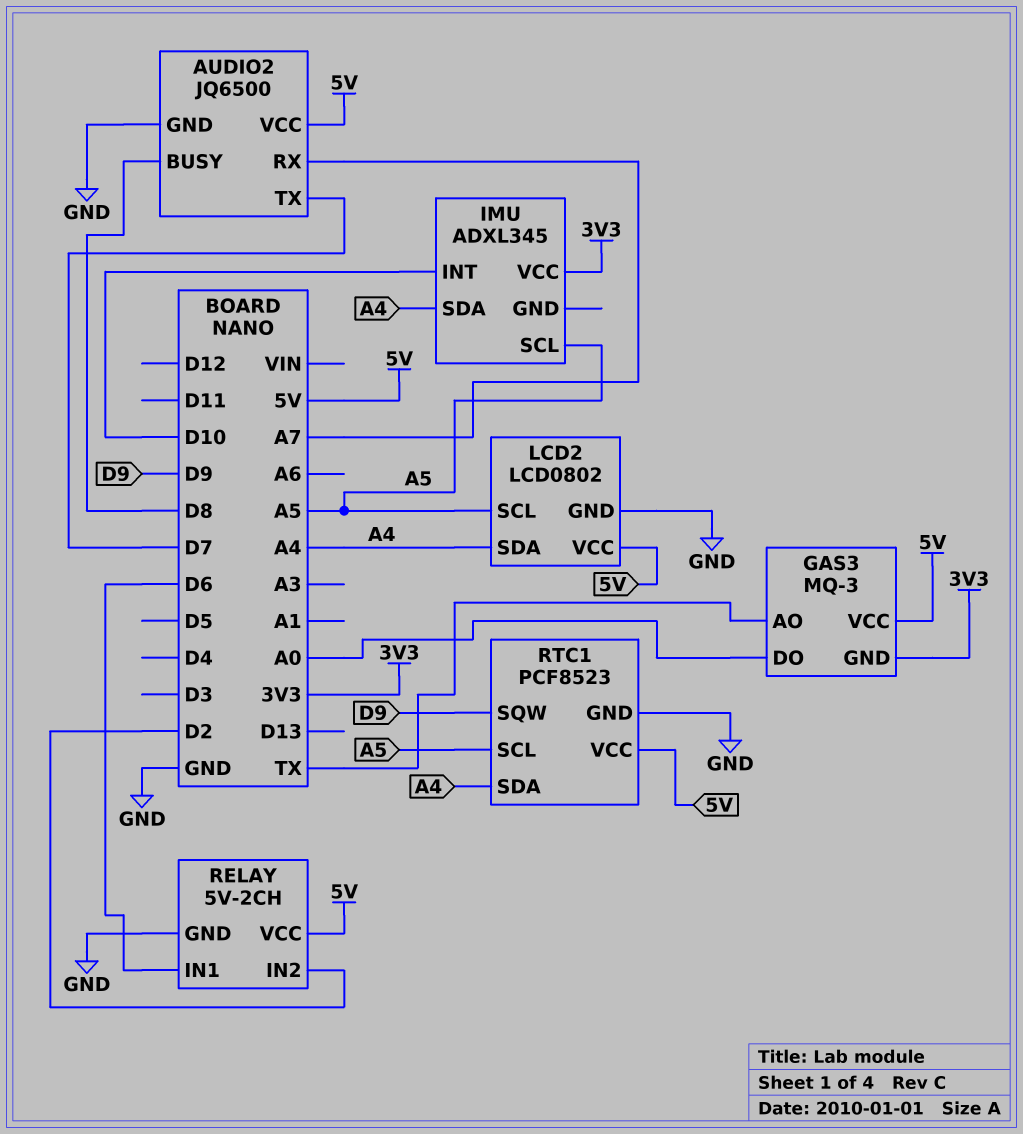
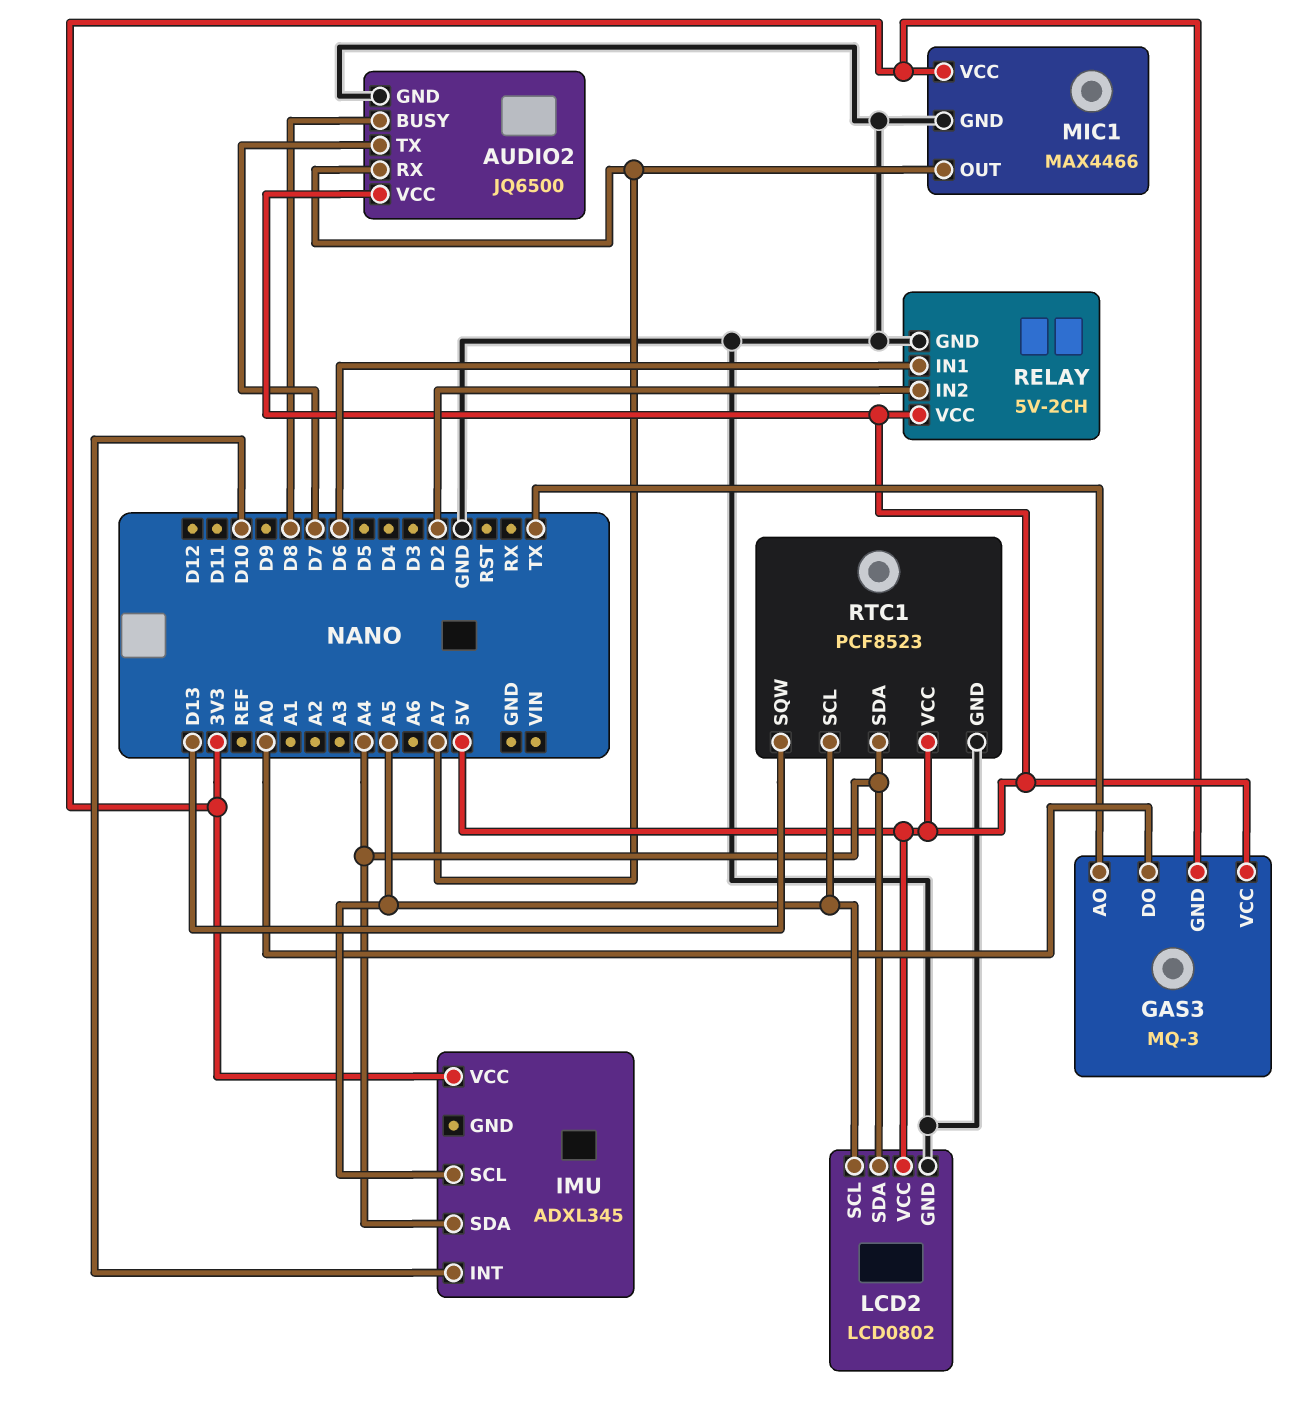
MIC1: none -> MAX4466
MIC1 pin GND: none -> GND
MIC1 pin OUT: none -> A7
MIC1 pin VCC: none -> 3V3
RTC1 pin SQW: D9 -> D13

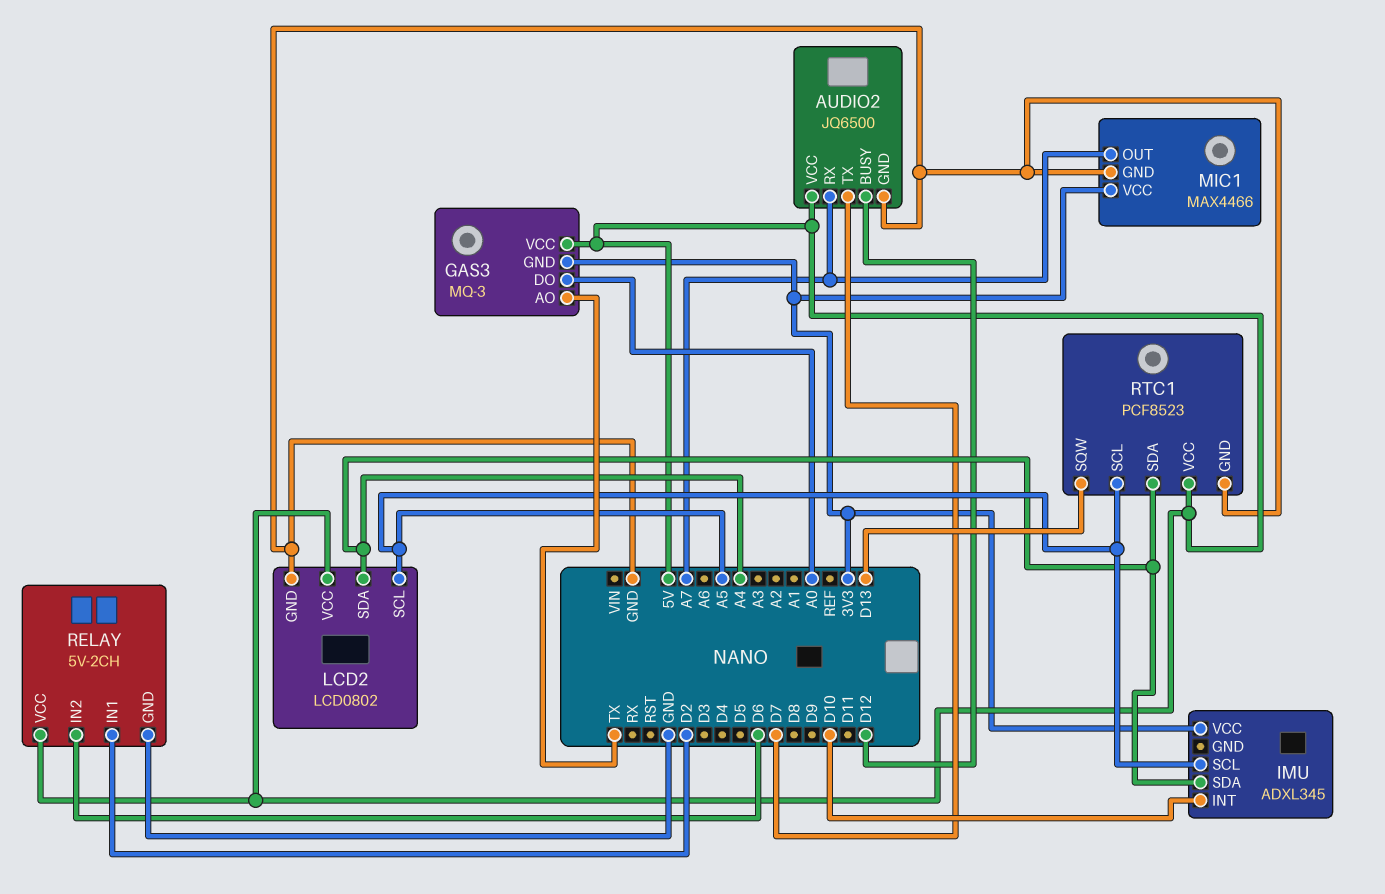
AUDIO2 pin BUSY: D8 -> D12
RELAY pin IN1: D6 -> D2
RELAY pin IN2: D2 -> D6

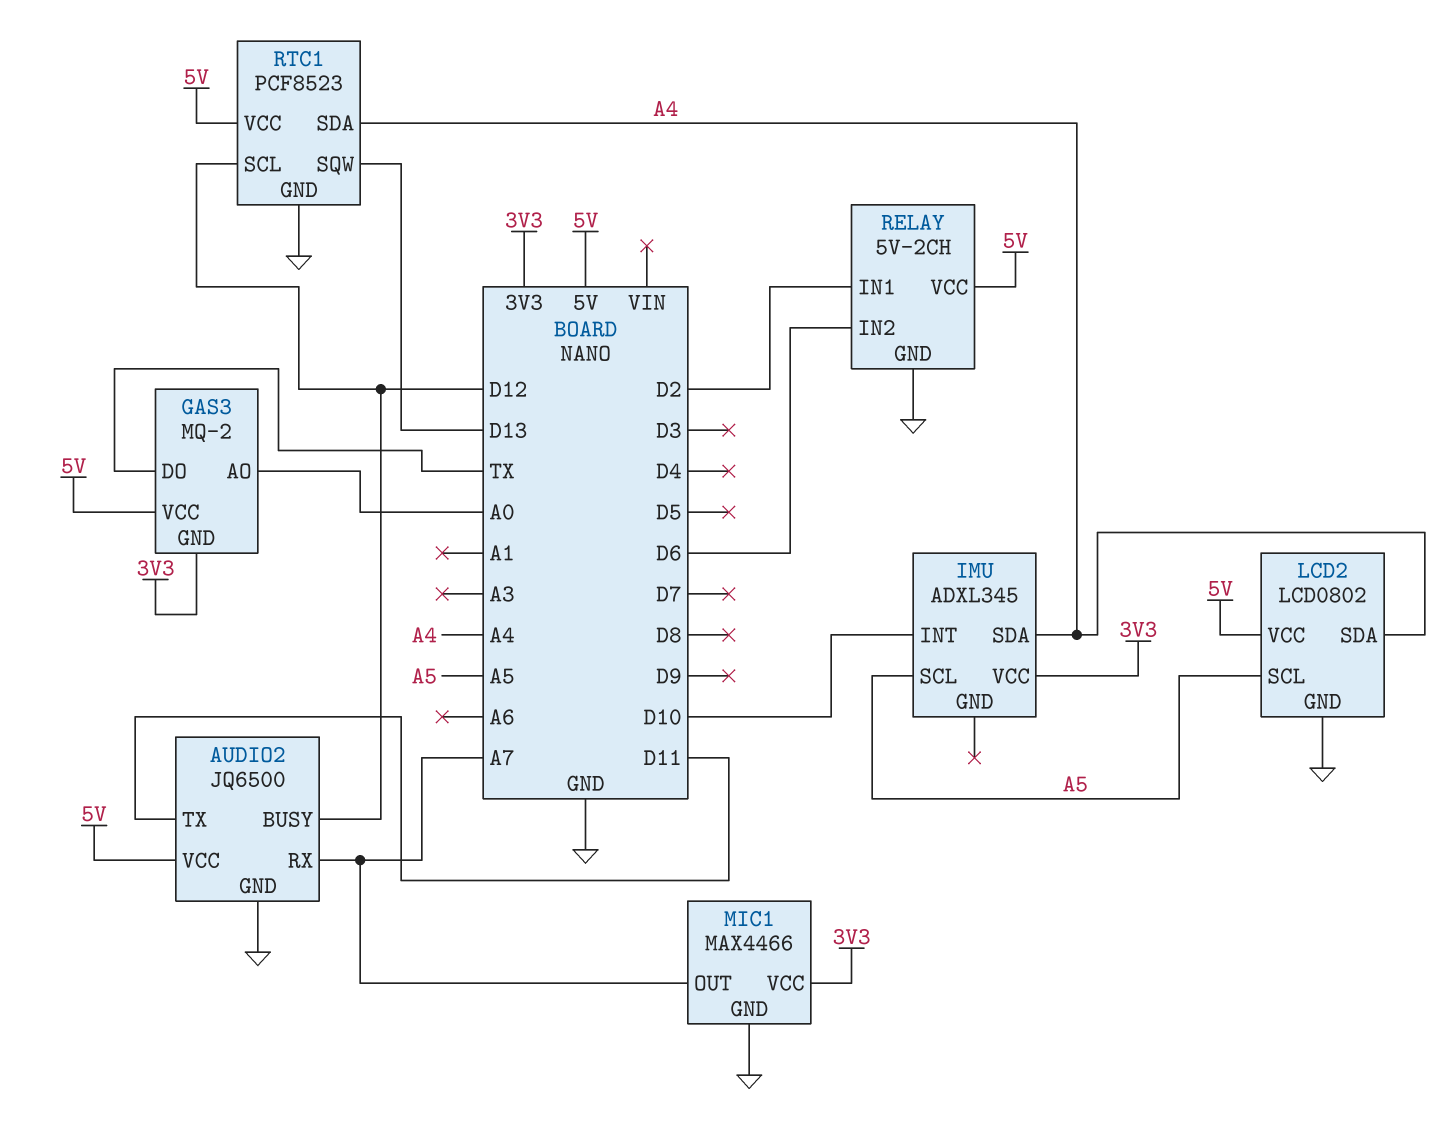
AUDIO2 pin TX: D7 -> D11
GAS3: MQ-3 -> MQ-2
GAS3 pin AO: TX -> A0
GAS3 pin DO: A0 -> TX
RTC1 pin SCL: A5 -> D12

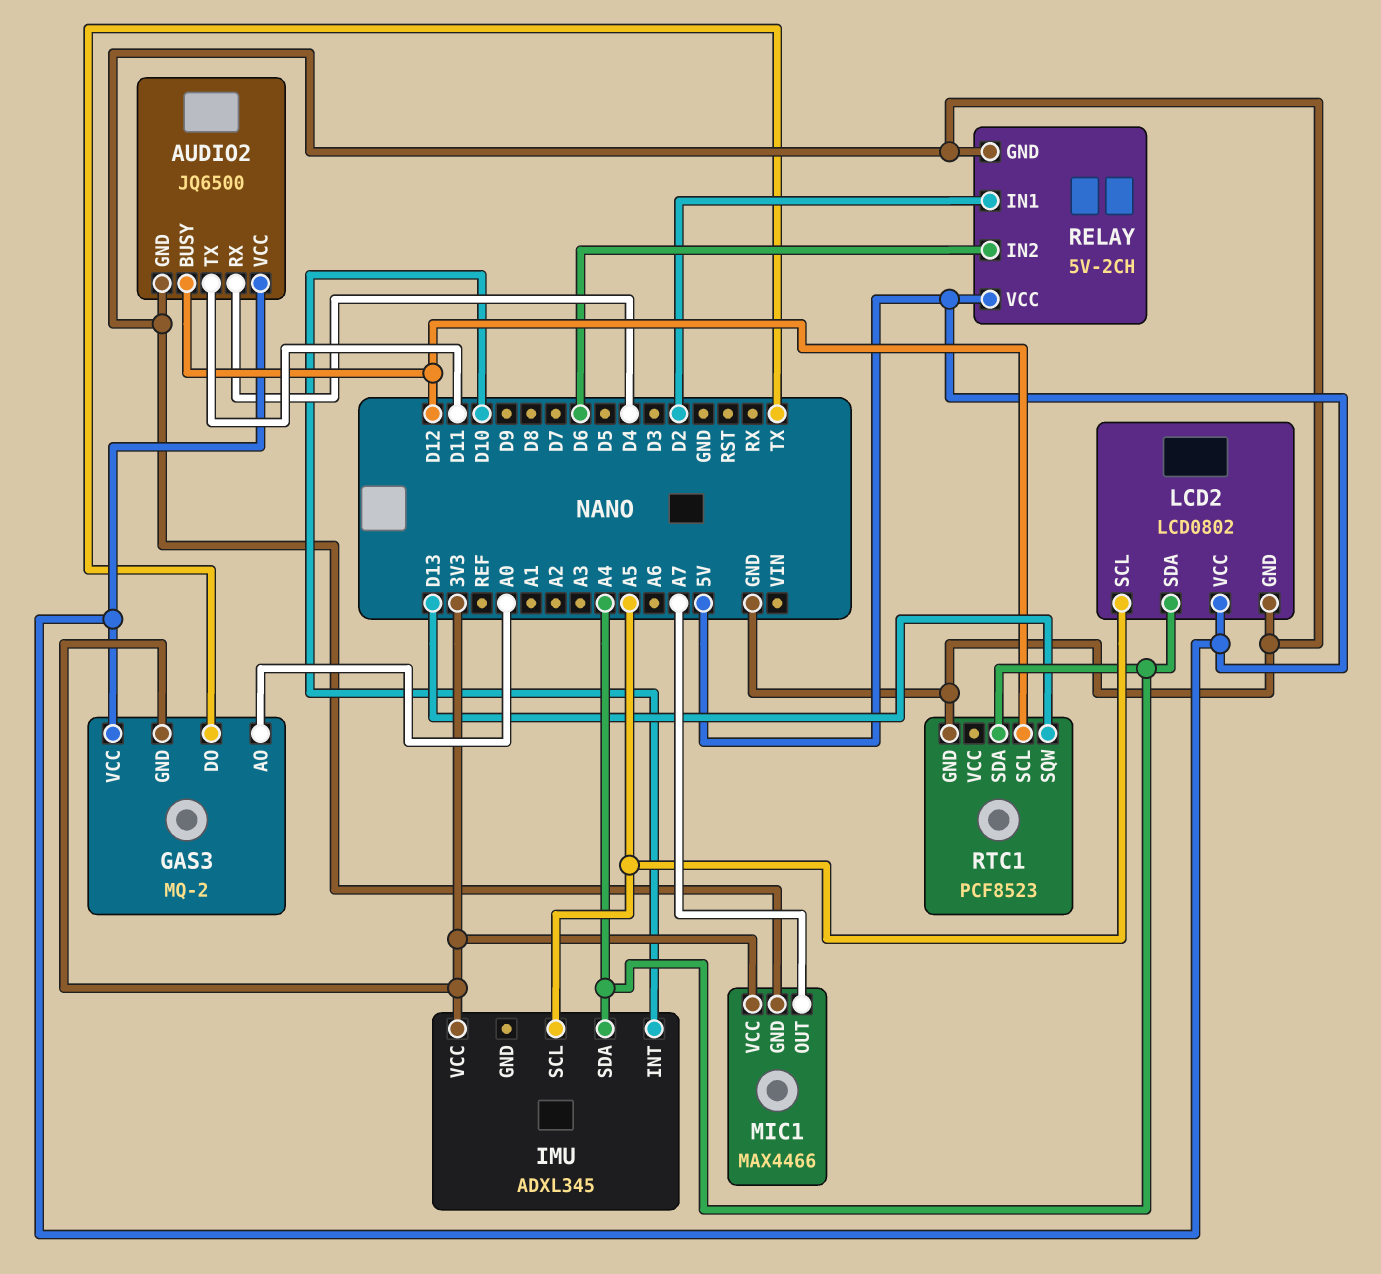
AUDIO2 pin RX: A7 -> D4
RTC1 pin VCC: 5V -> none

